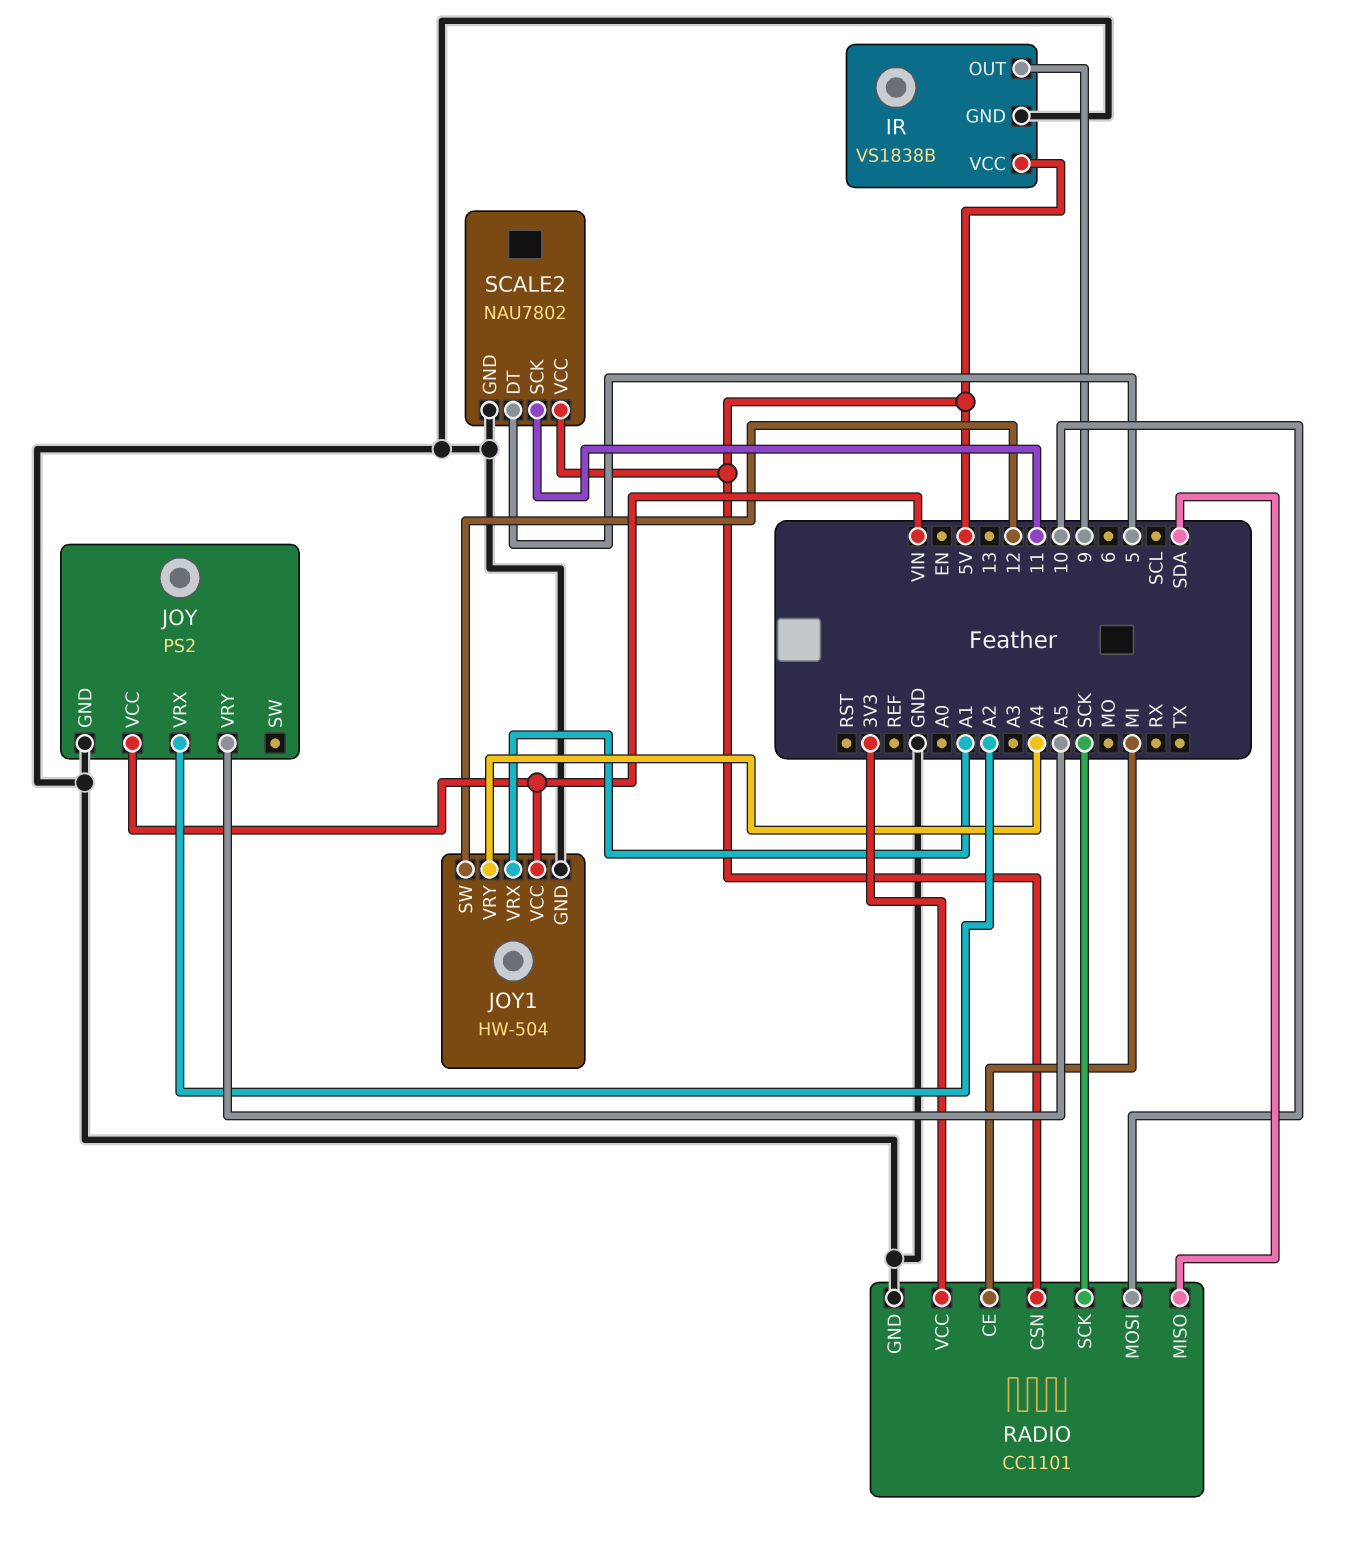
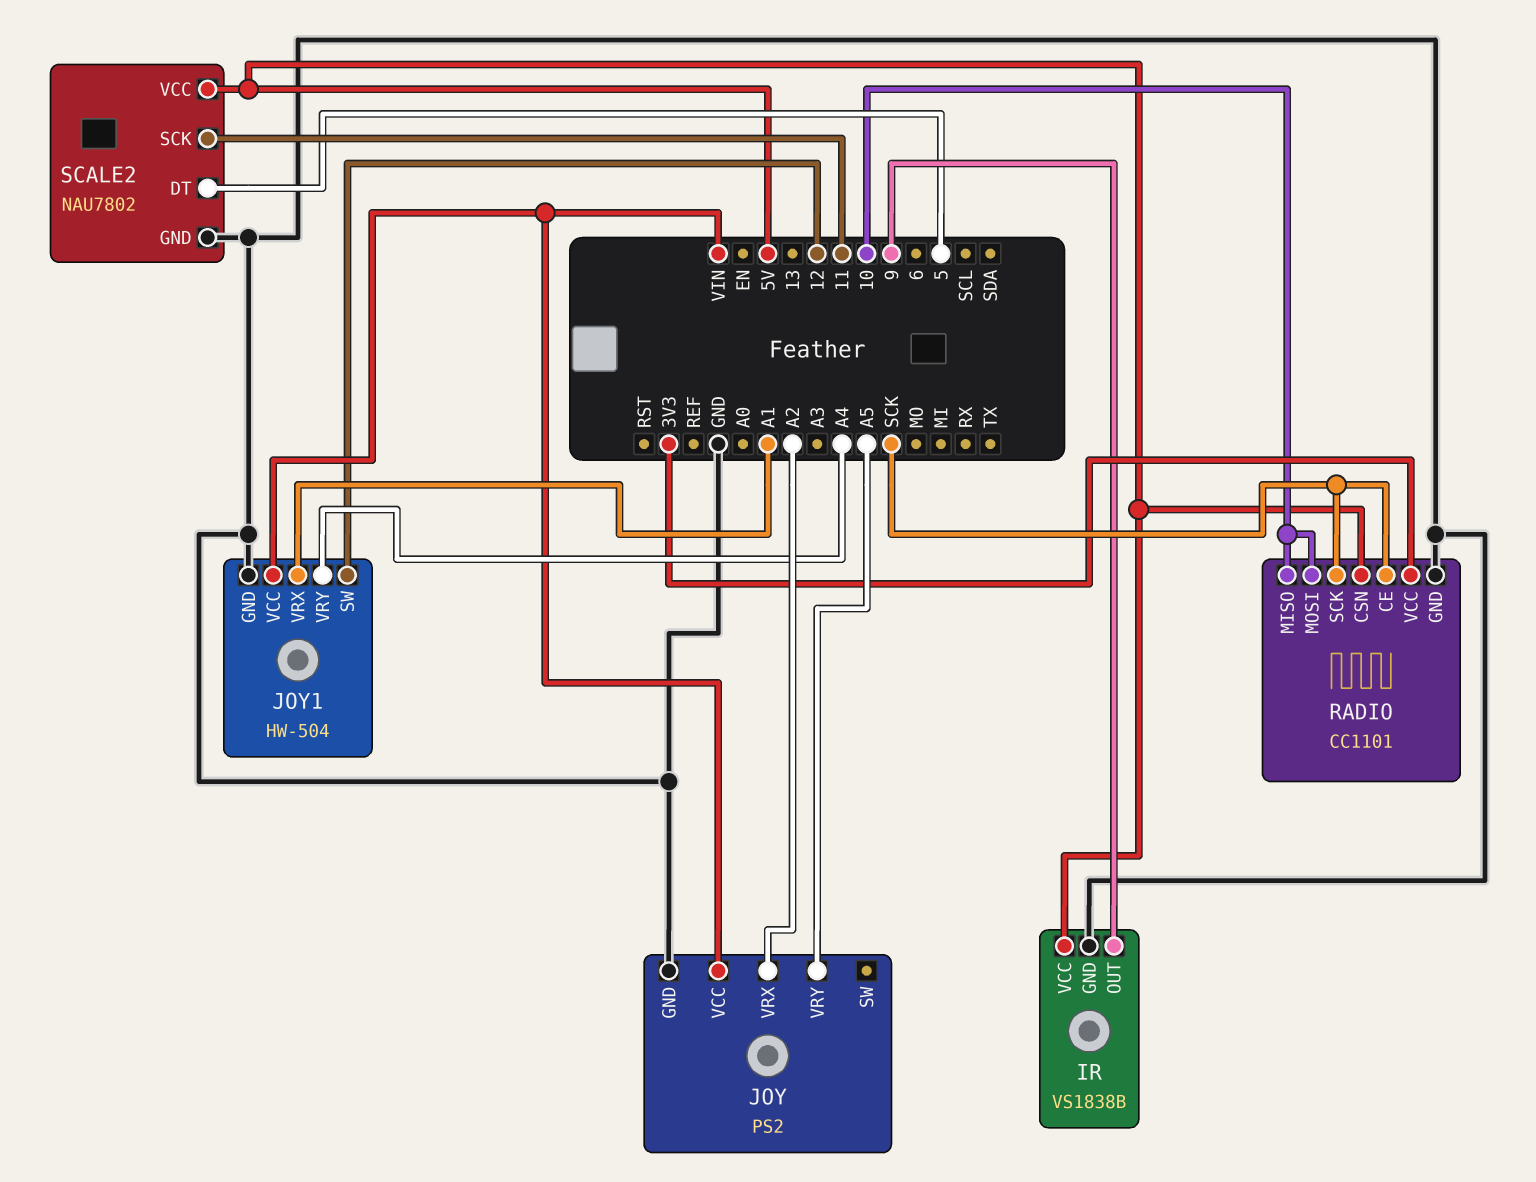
RADIO pin CE: MI -> SCK
RADIO pin MISO: SDA -> 10

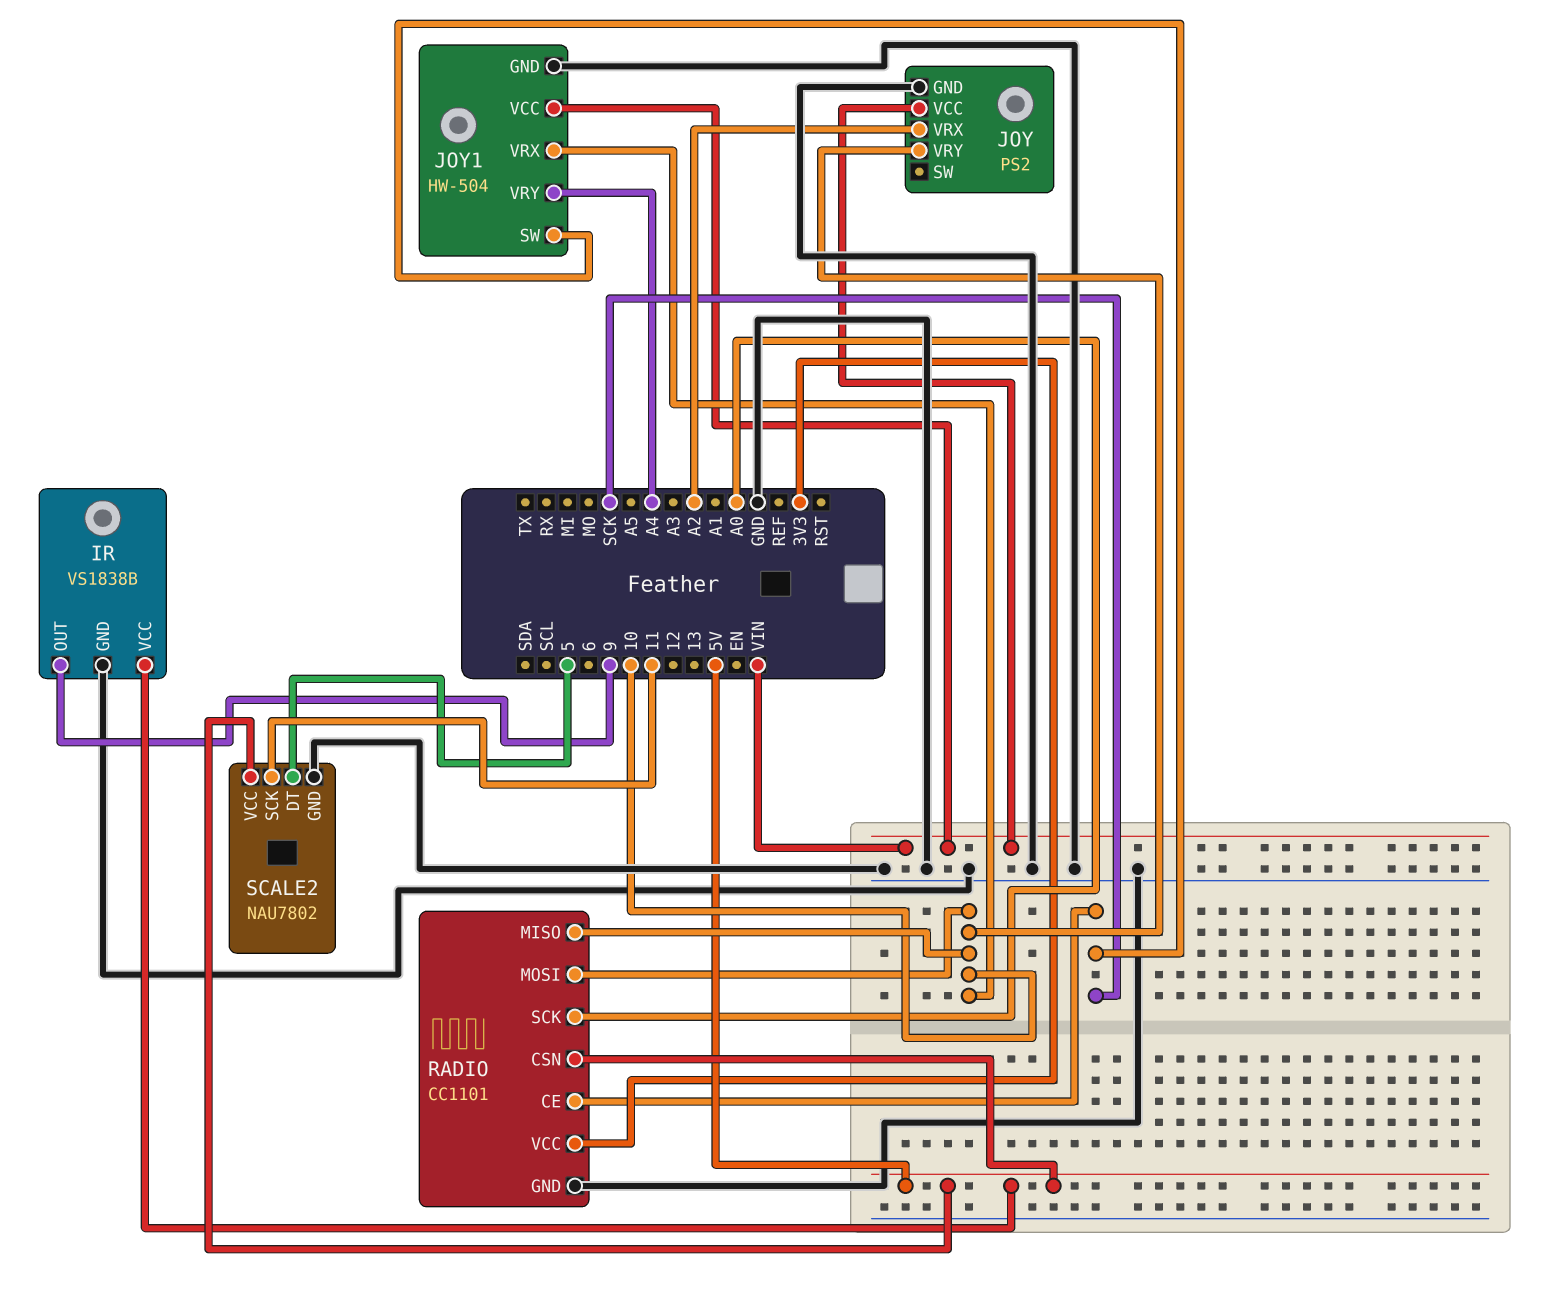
JOY pin VRY: A5 -> 10
JOY1 pin SW: 12 -> SCK
JOY1 pin VRX: A1 -> 10
RADIO pin SCK: SCK -> A0

